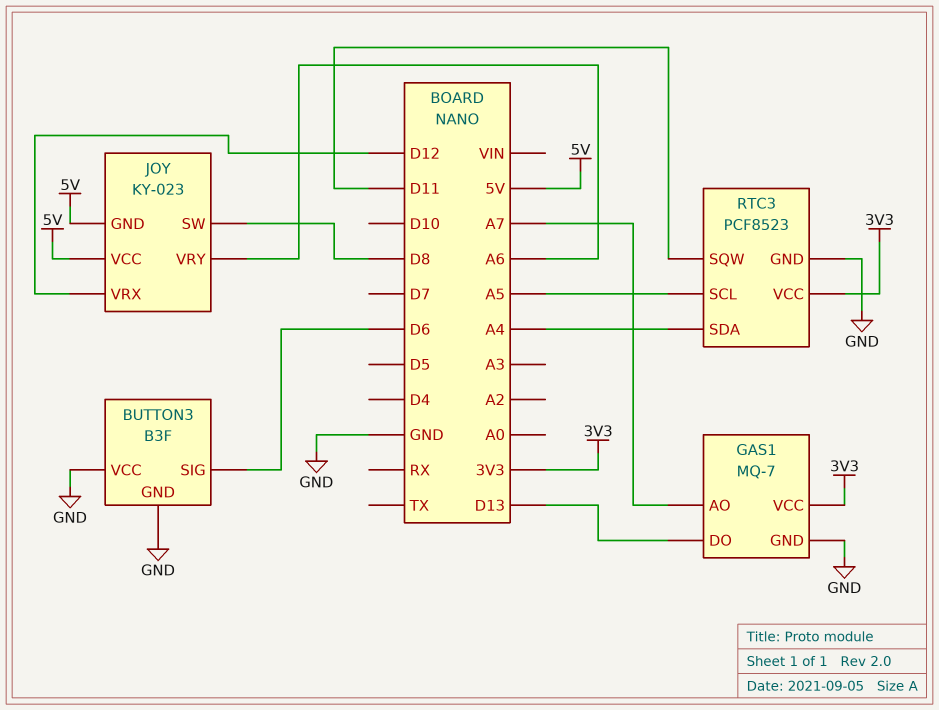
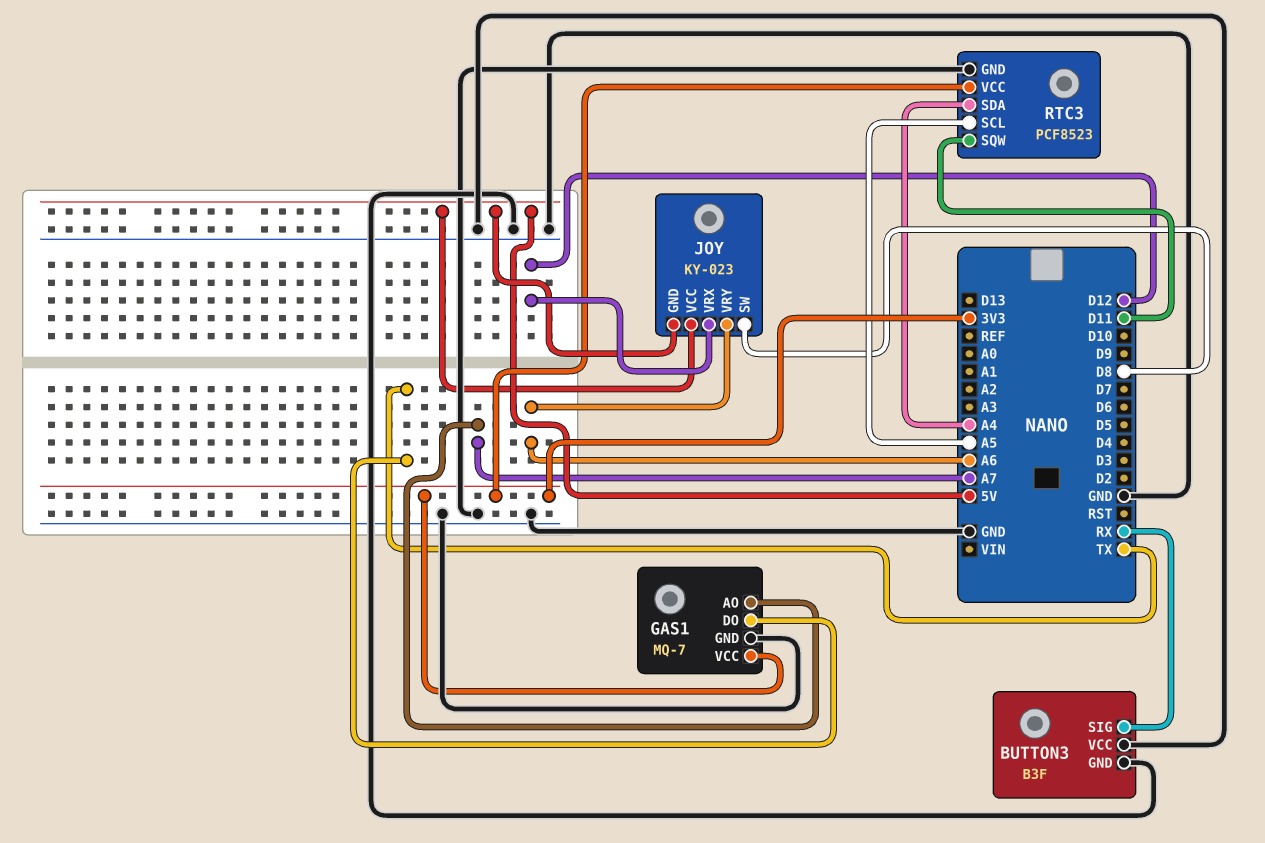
BUTTON3 pin SIG: D6 -> RX
GAS1 pin DO: D13 -> TX

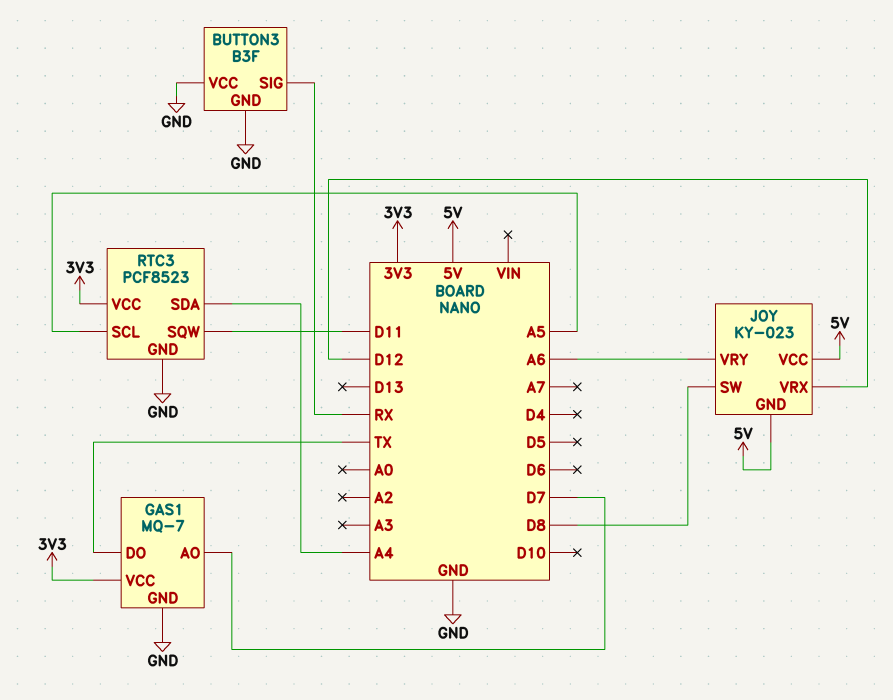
GAS1 pin AO: A7 -> D7

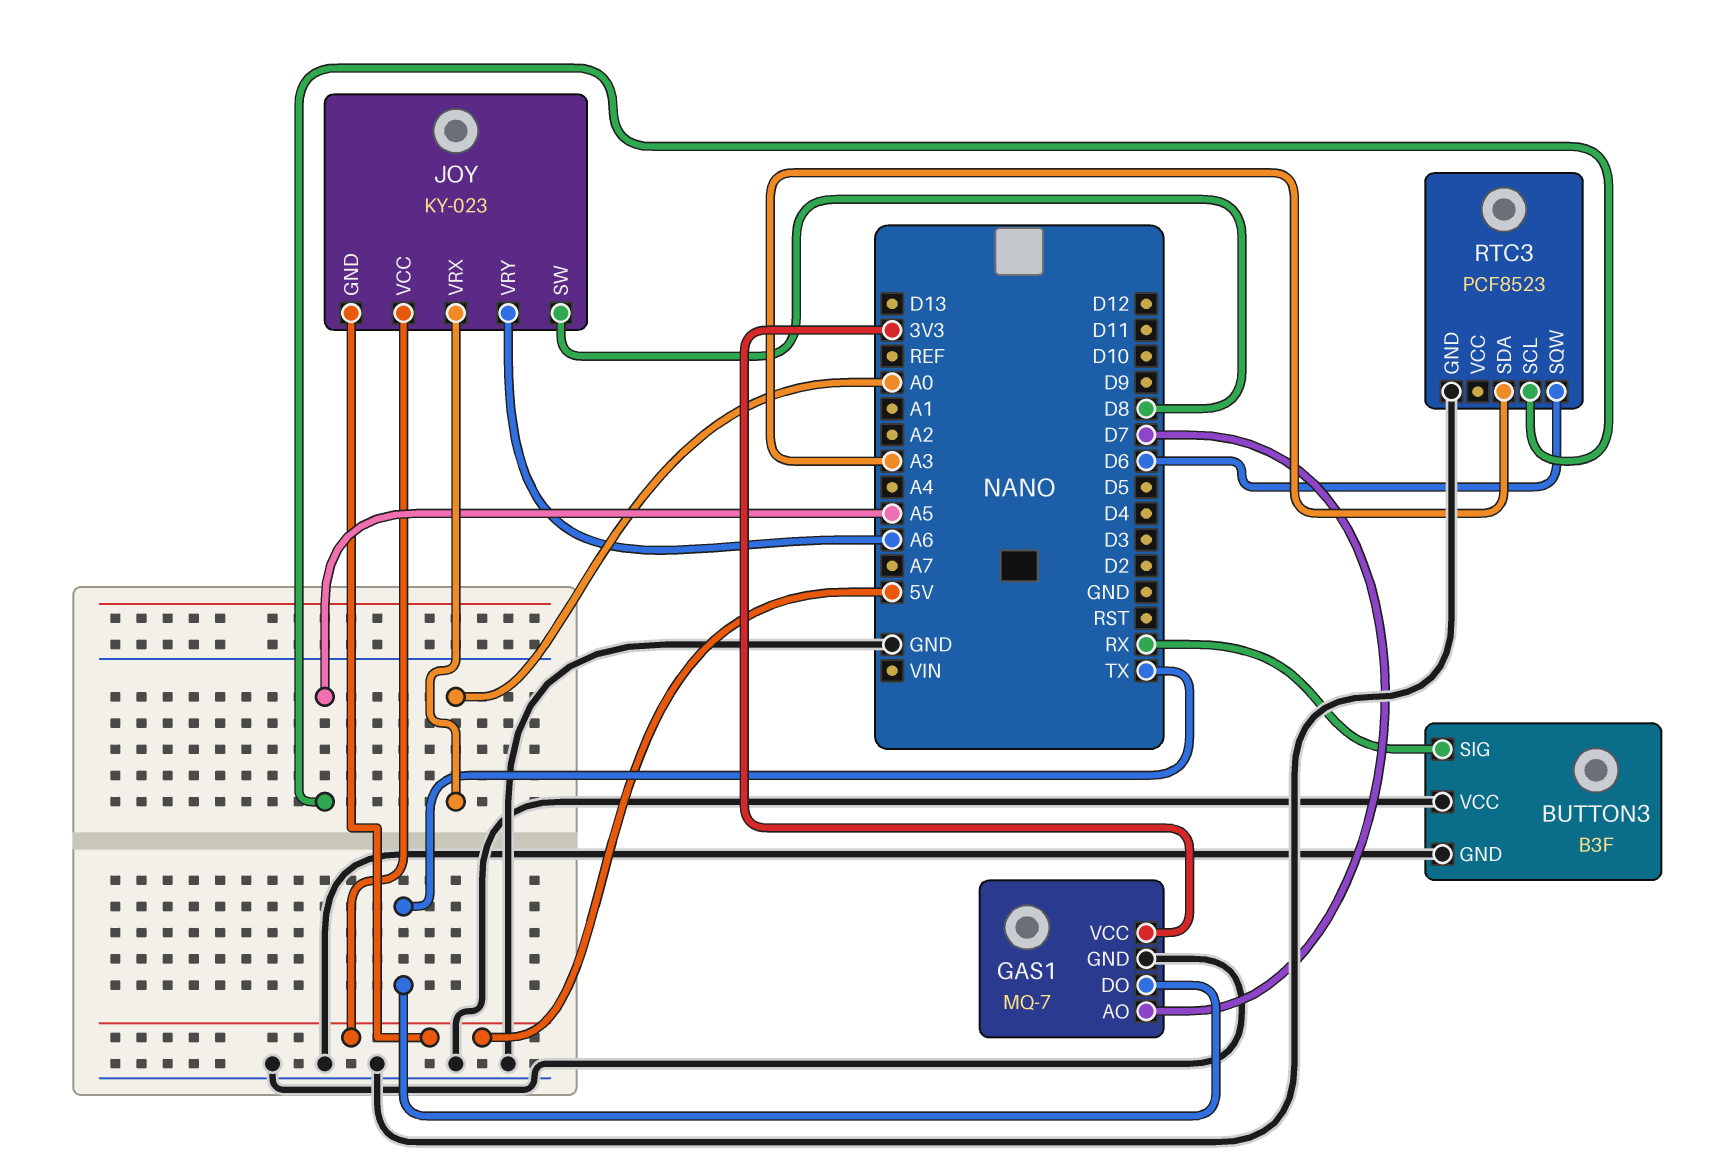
JOY pin VRX: D12 -> A0
RTC3 pin SDA: A4 -> A3
RTC3 pin SQW: D11 -> D6
RTC3 pin VCC: 3V3 -> none

